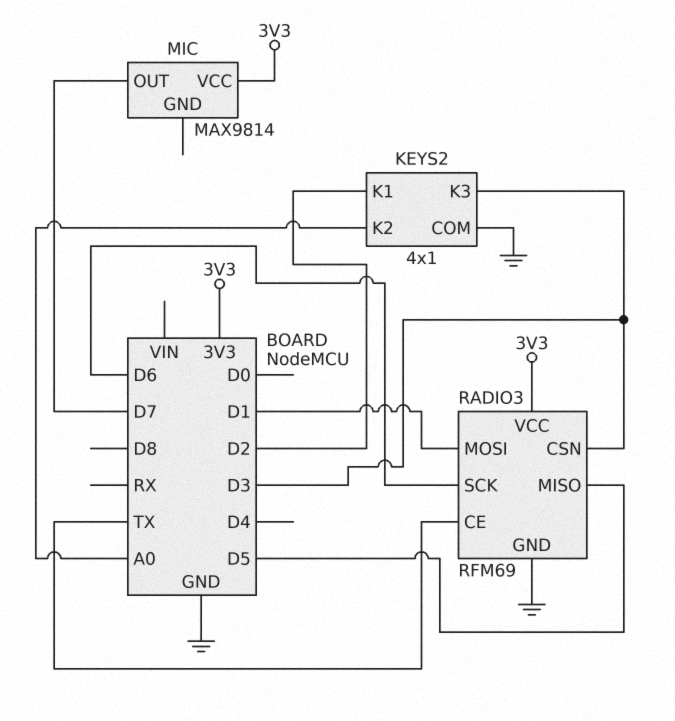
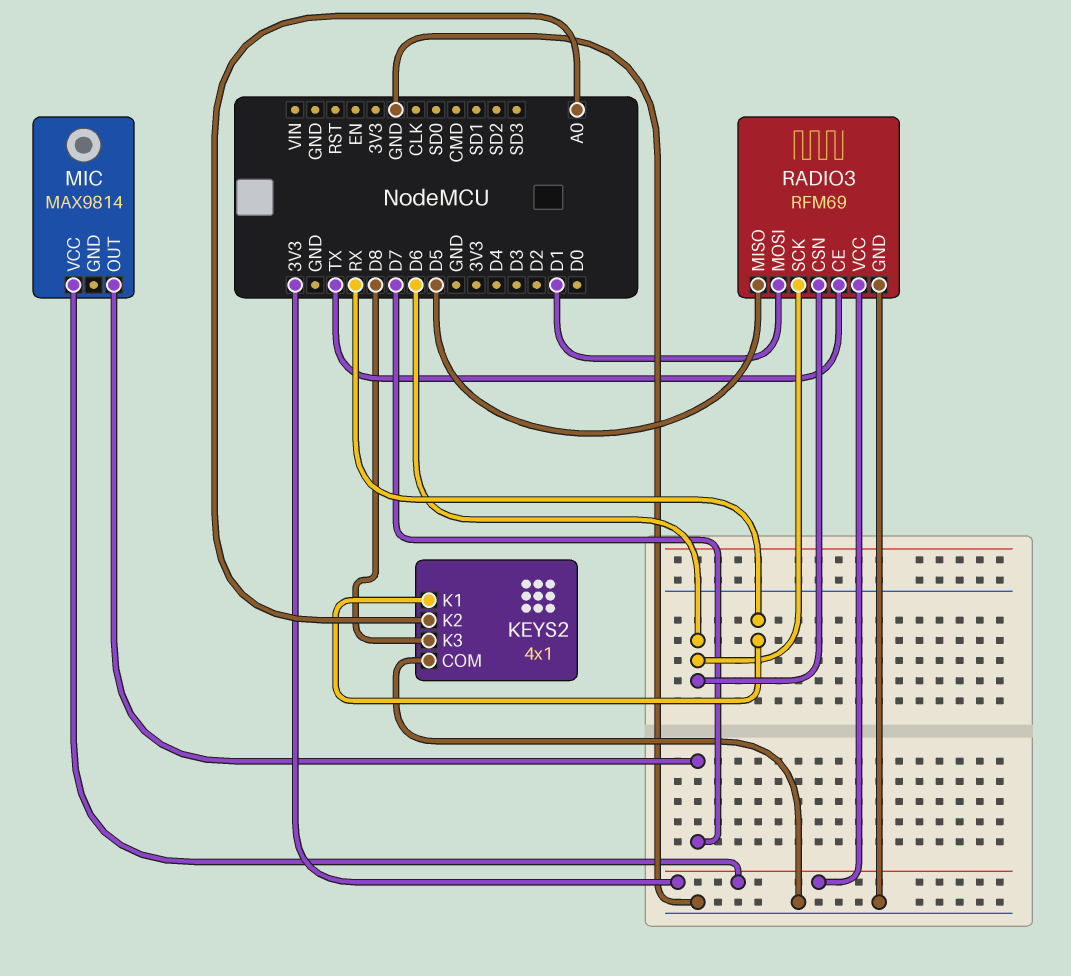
KEYS2 pin K1: D2 -> RX
KEYS2 pin K3: D3 -> D8
RADIO3 pin CSN: D3 -> D6

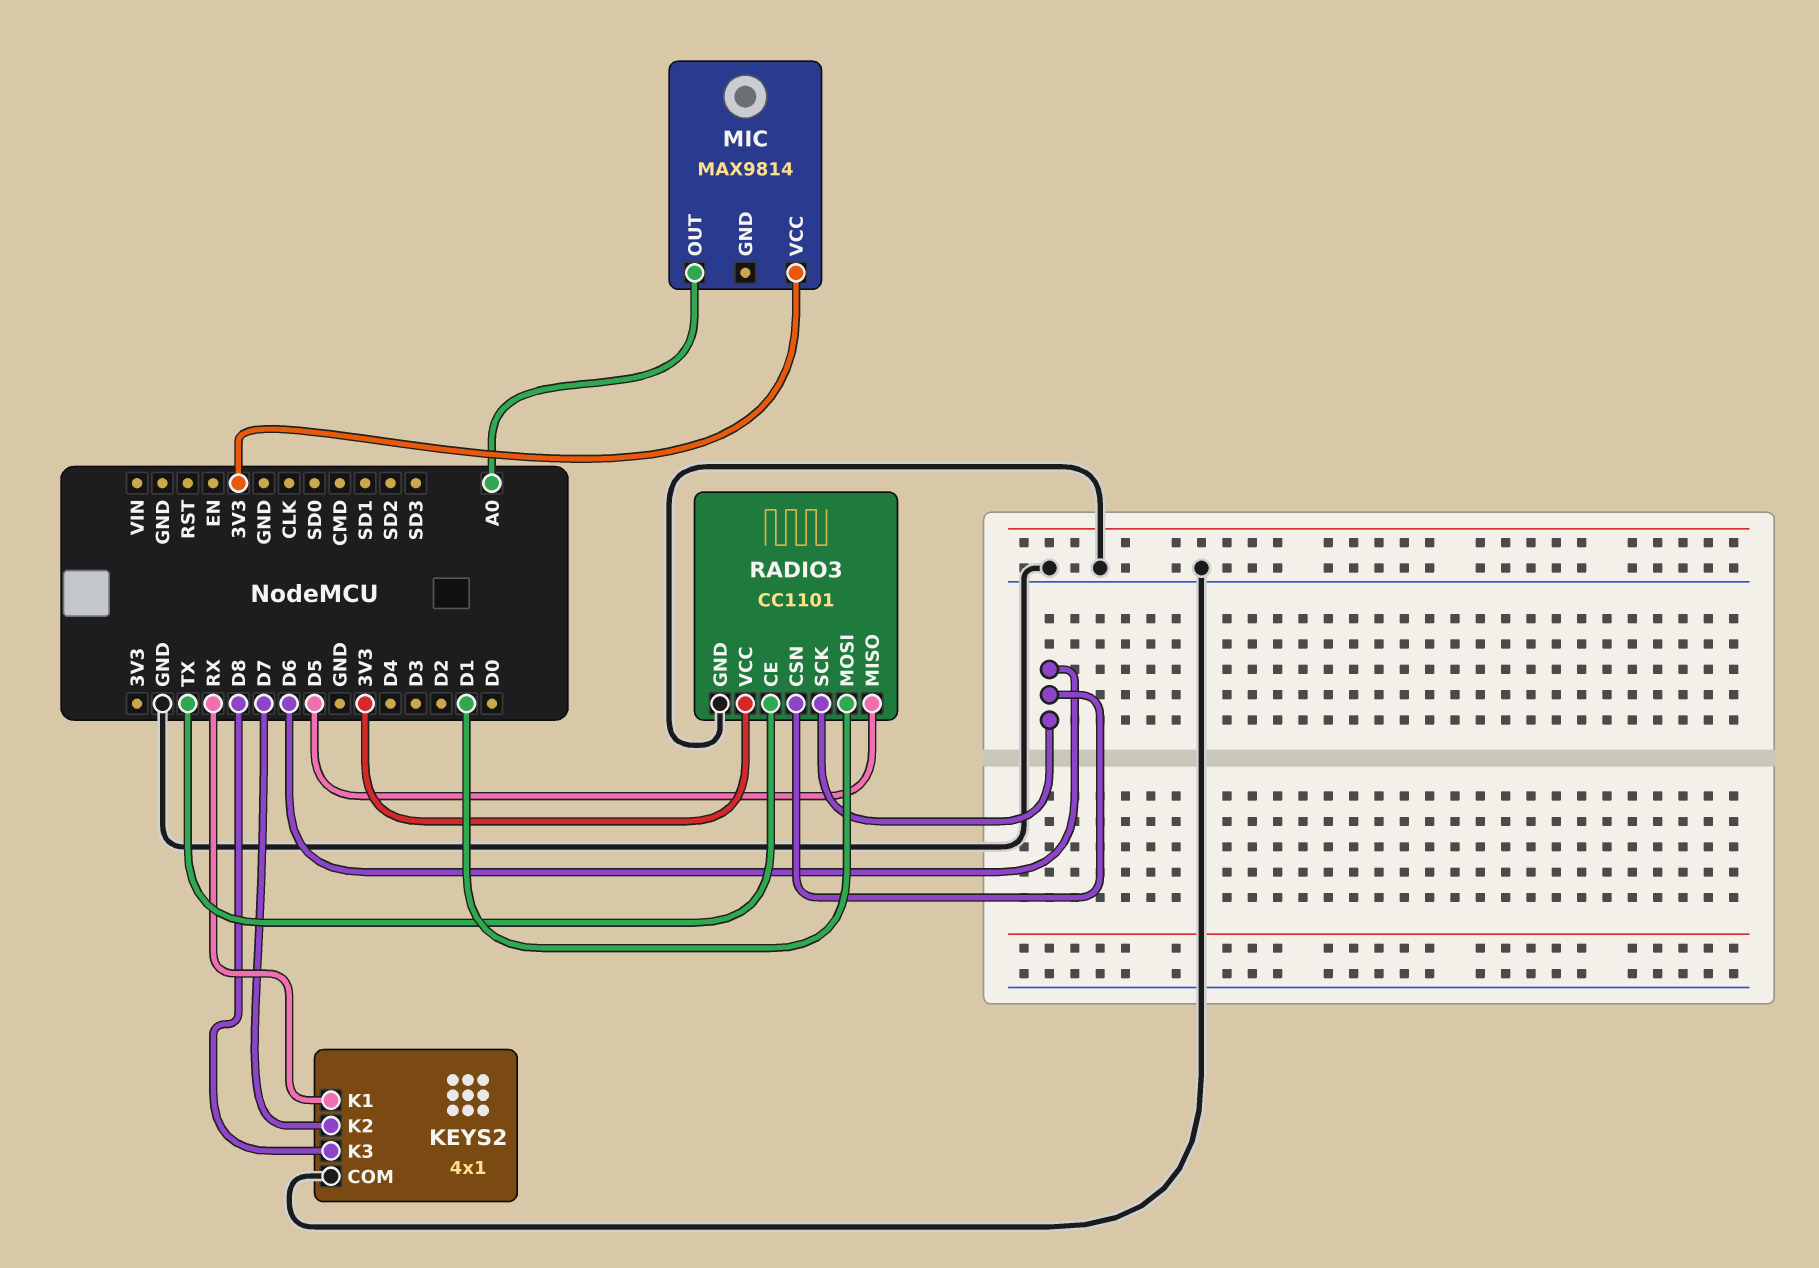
KEYS2 pin K2: A0 -> D7
MIC pin OUT: D7 -> A0
RADIO3: RFM69 -> CC1101

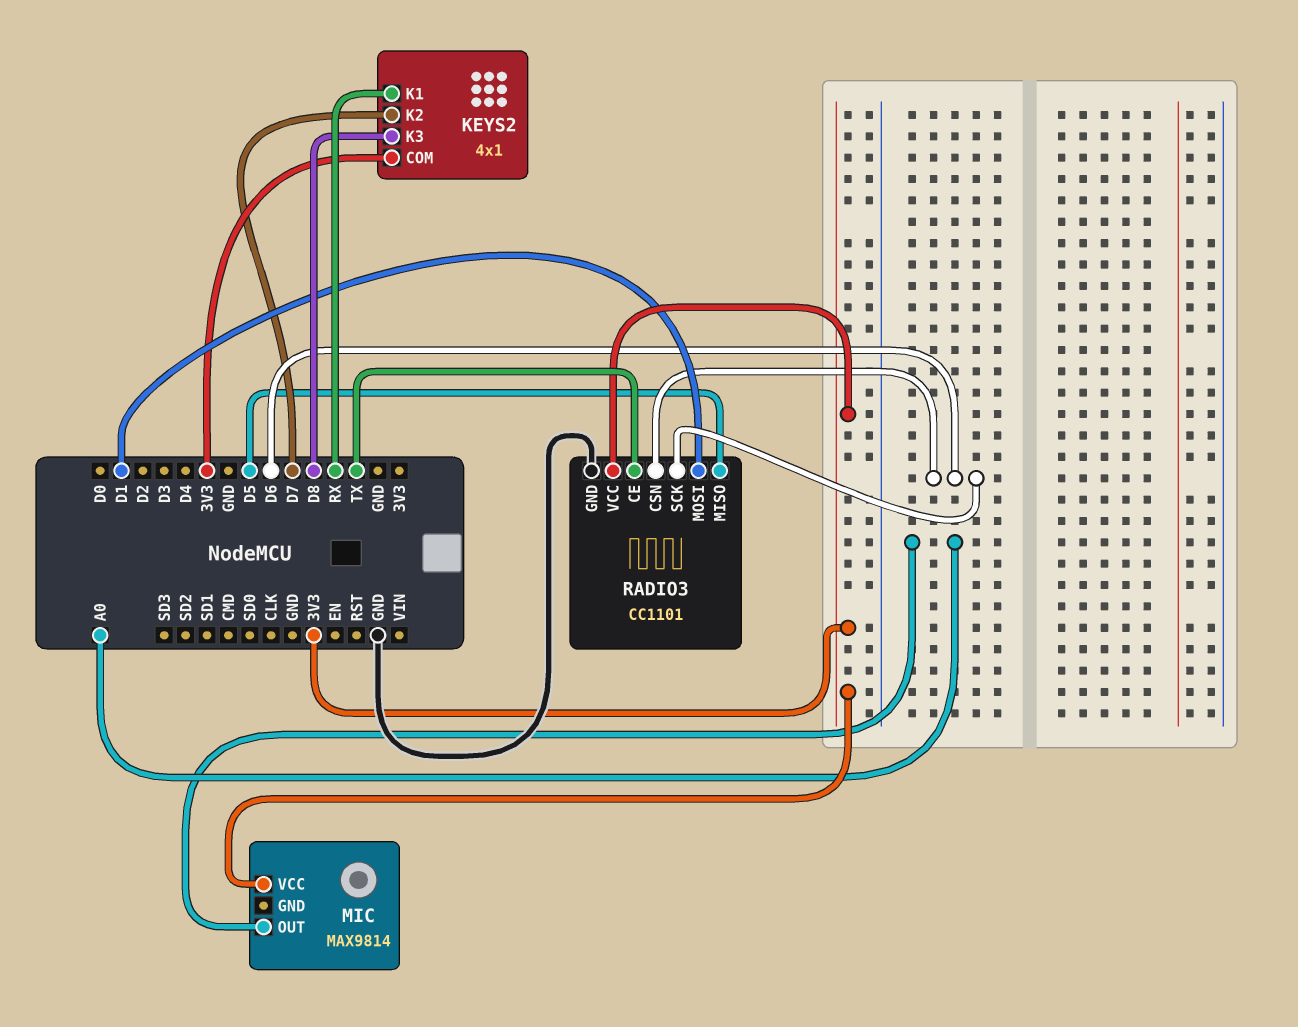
KEYS2 pin COM: GND -> 3V3

